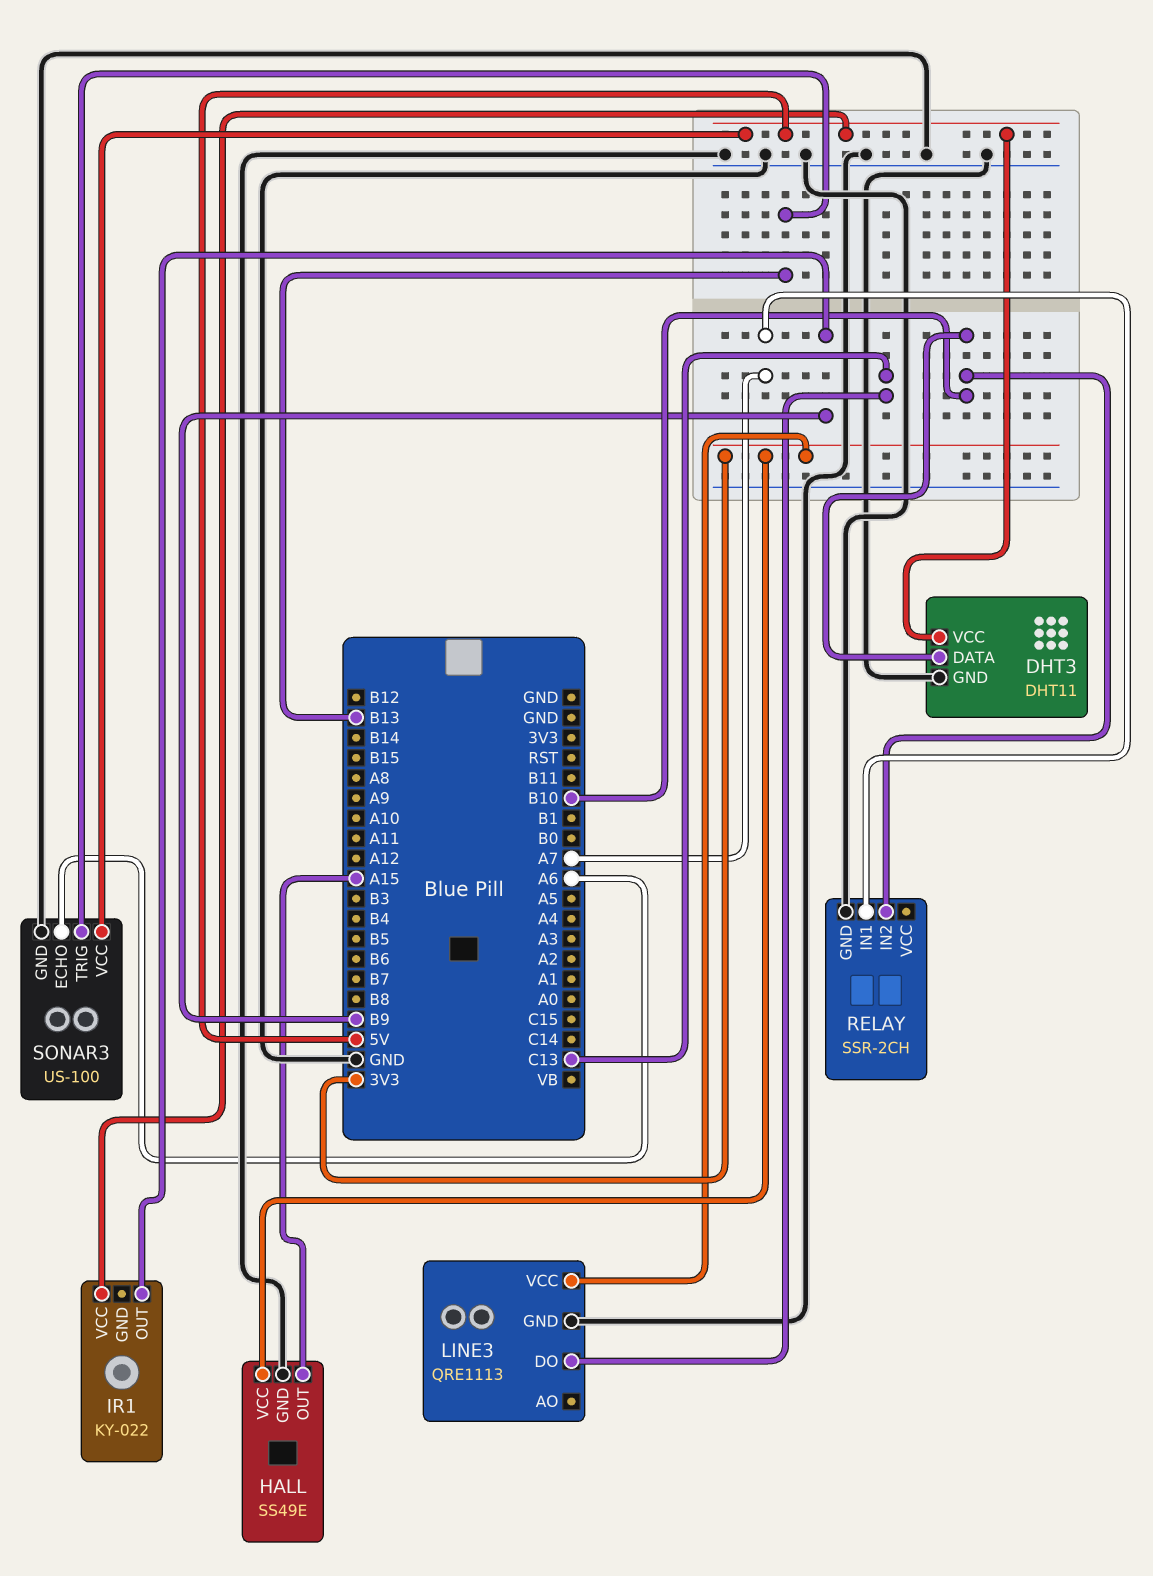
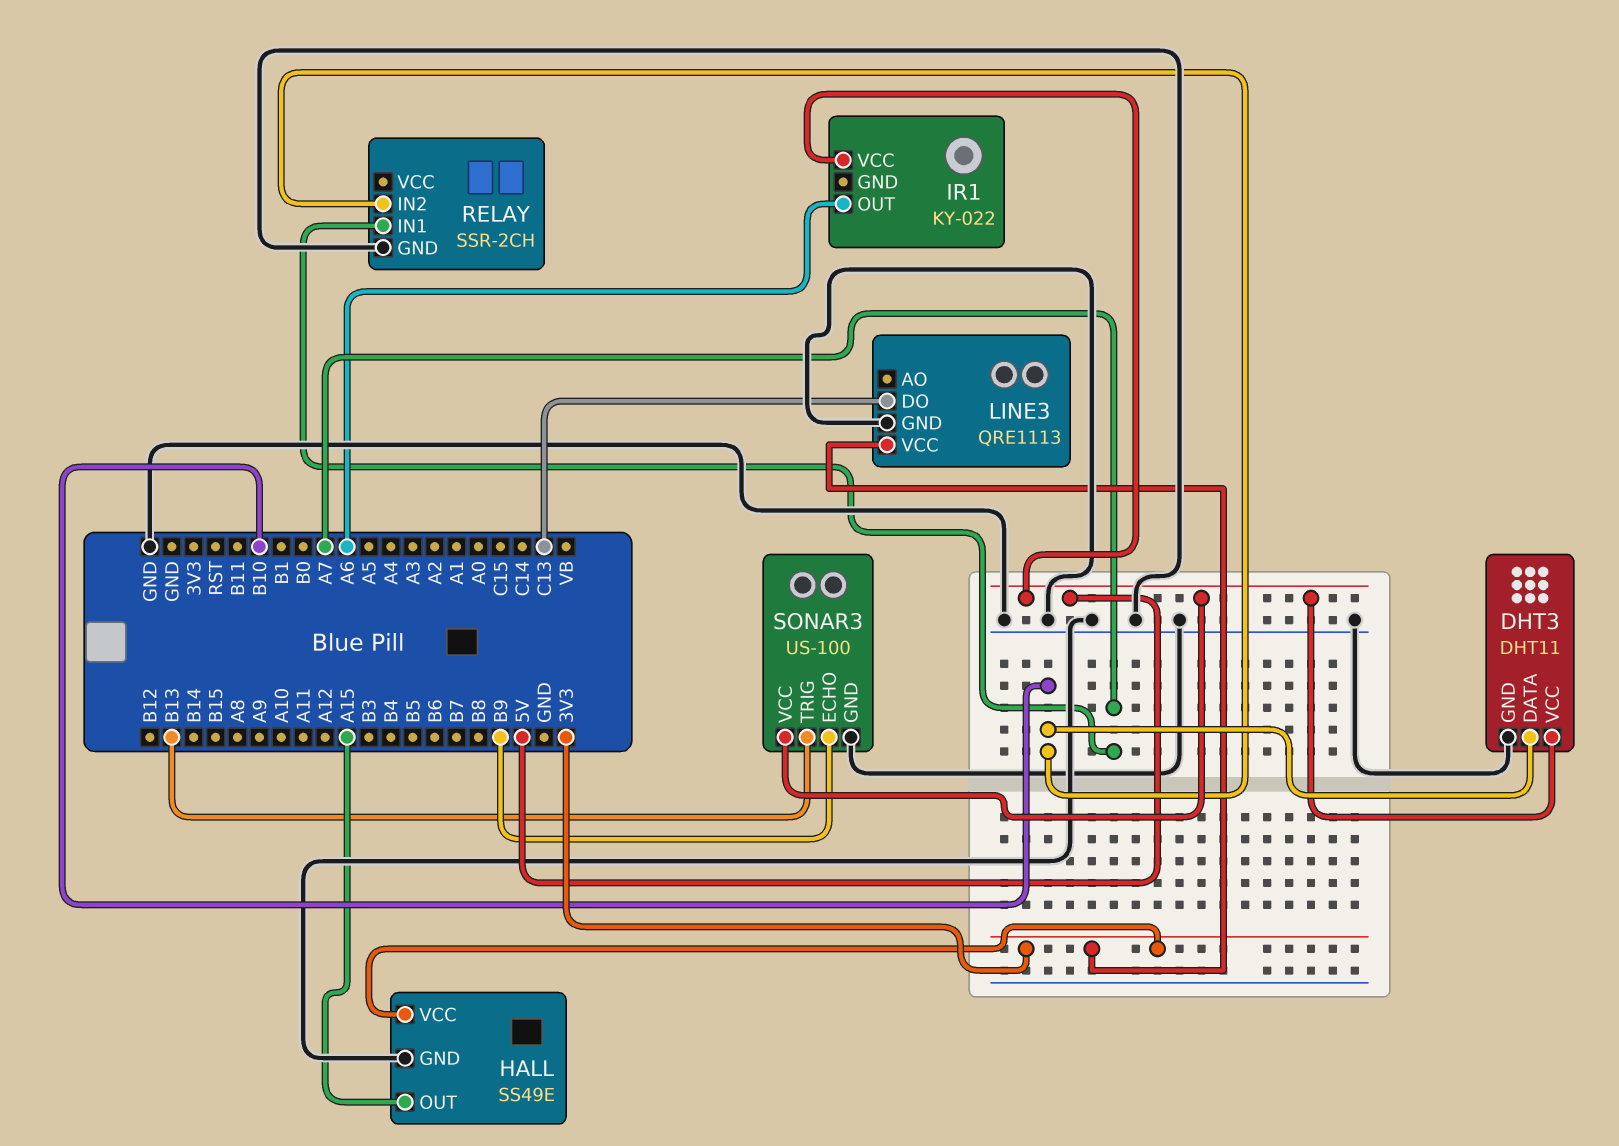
IR1 pin OUT: B9 -> A6
SONAR3 pin ECHO: A6 -> B9

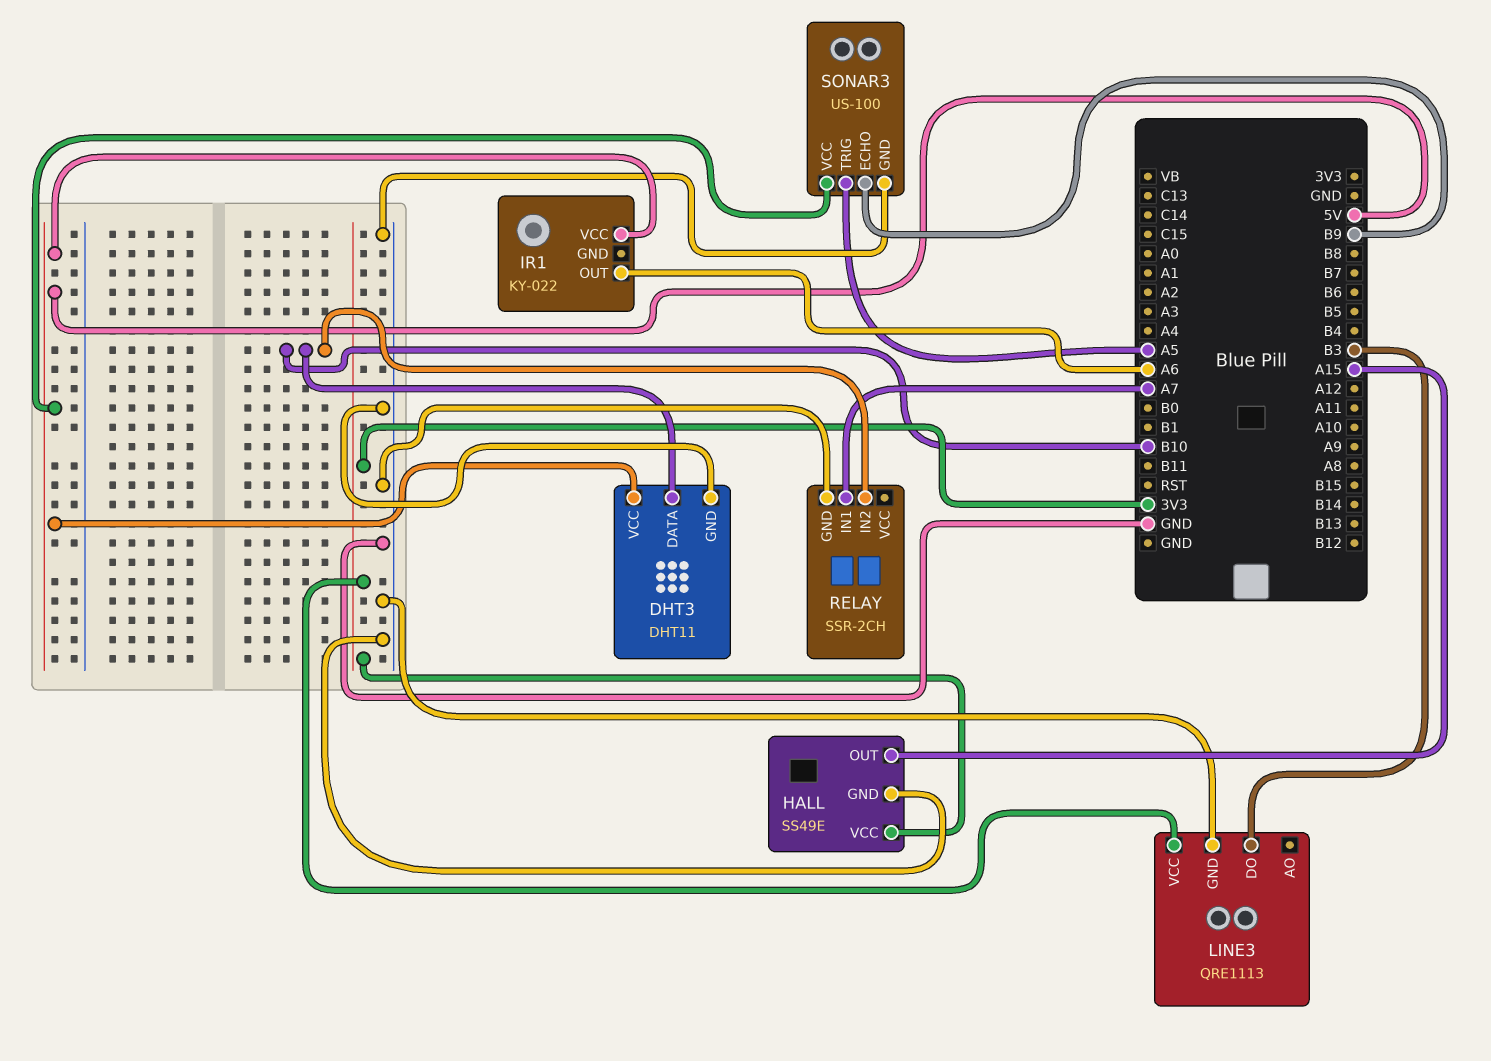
LINE3 pin DO: C13 -> B3
SONAR3 pin TRIG: B13 -> A5

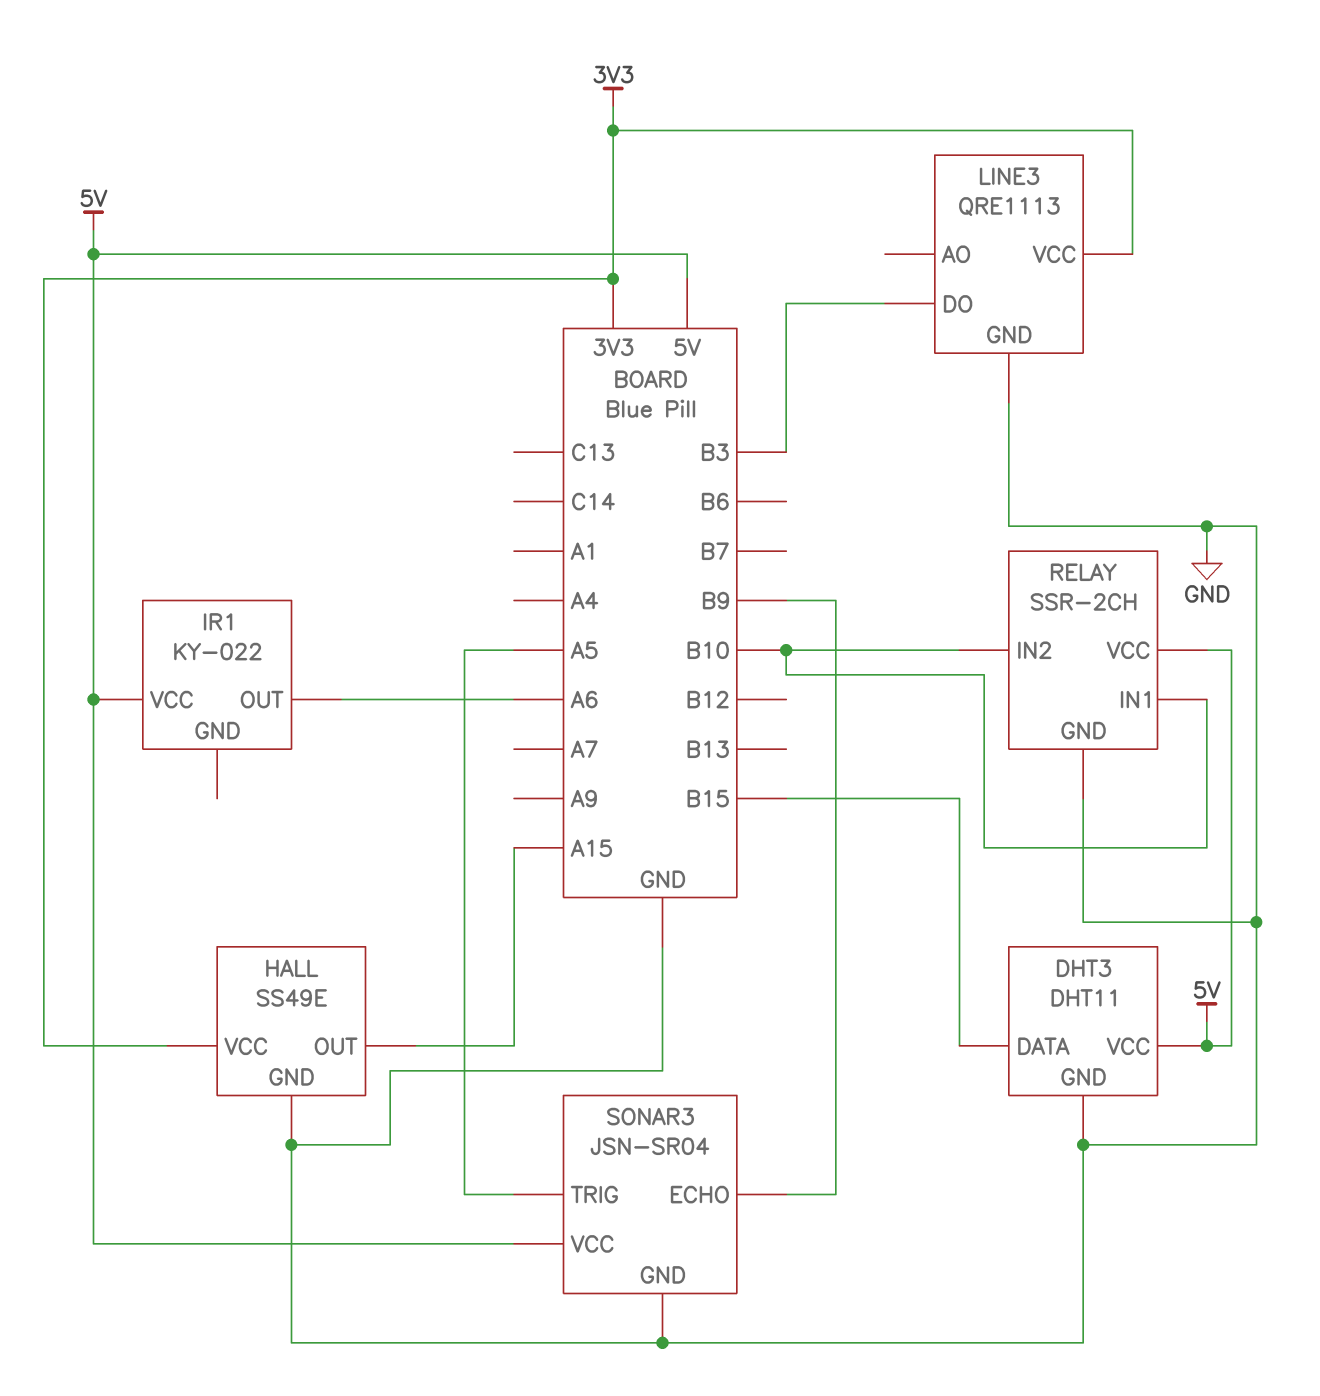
DHT3 pin DATA: B10 -> B15
RELAY pin IN1: A7 -> B10
RELAY pin VCC: none -> 5V
SONAR3: US-100 -> JSN-SR04

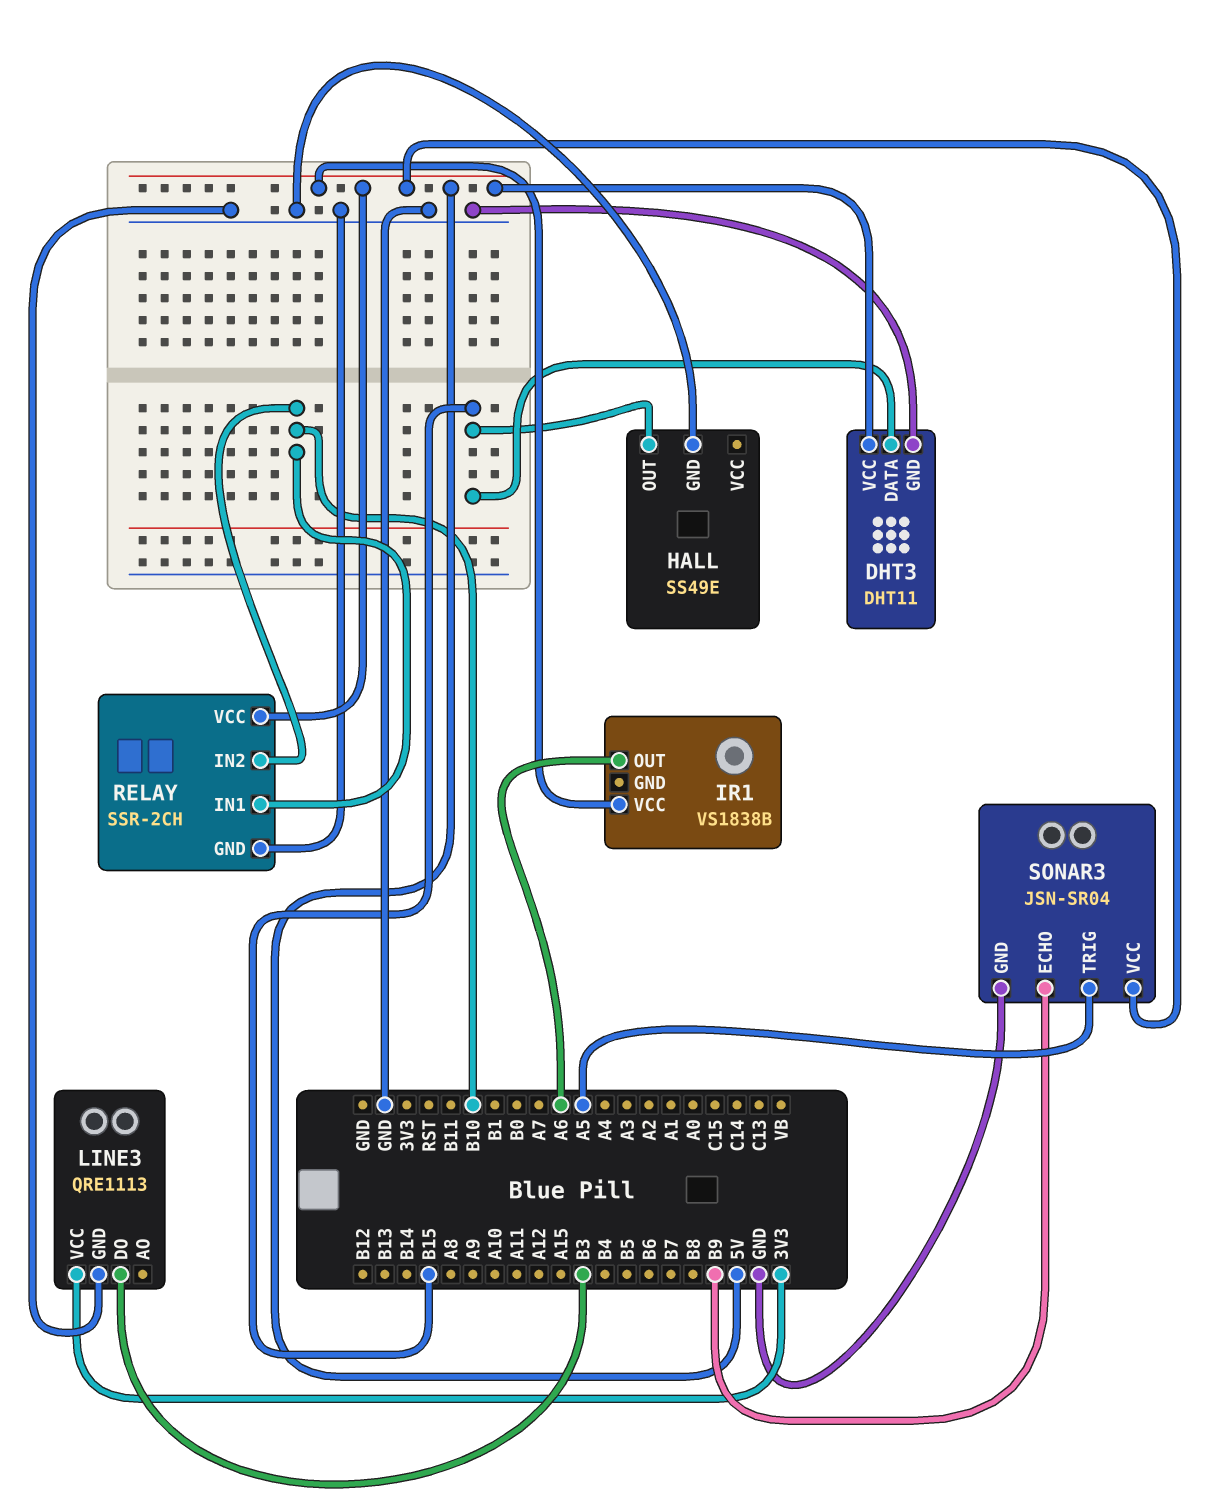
HALL pin OUT: A15 -> B15
HALL pin VCC: 3V3 -> none
IR1: KY-022 -> VS1838B

